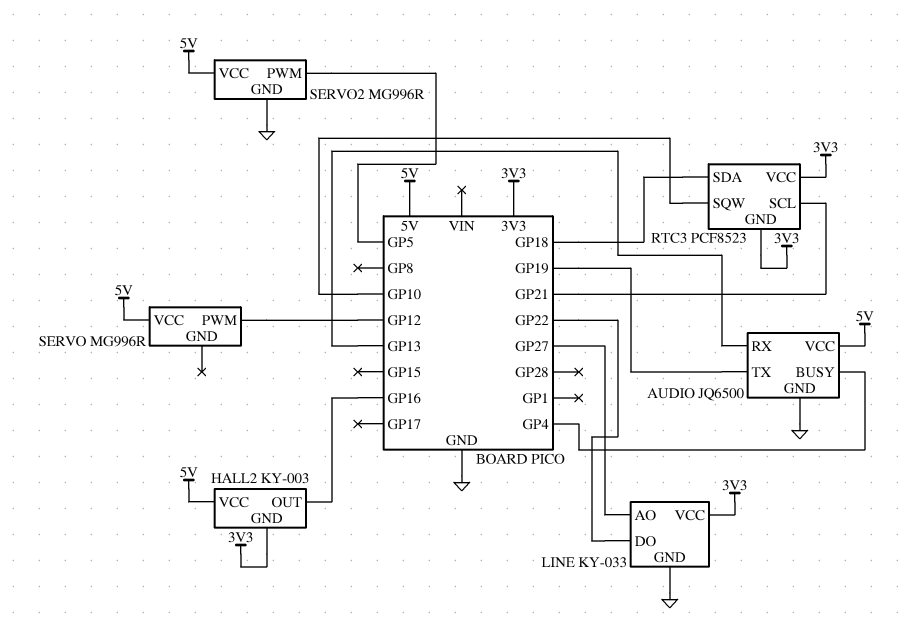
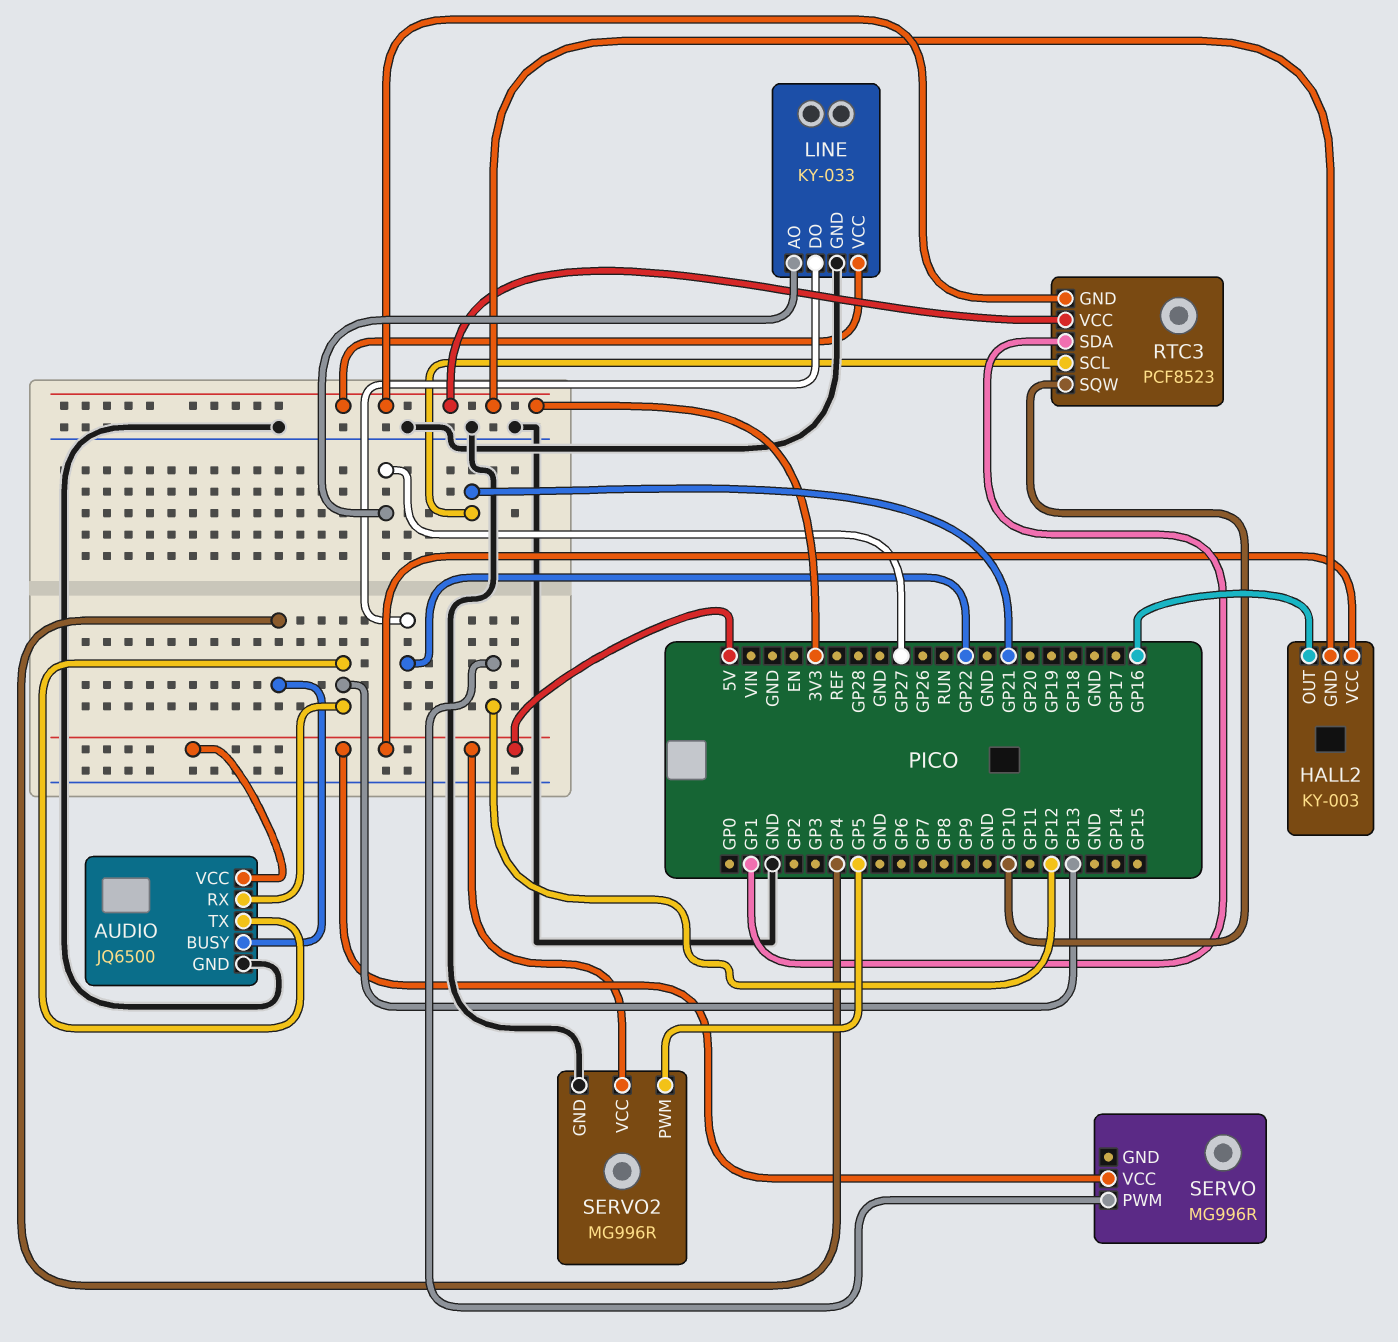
AUDIO pin TX: GP19 -> GP13
RTC3 pin SDA: GP18 -> GP1

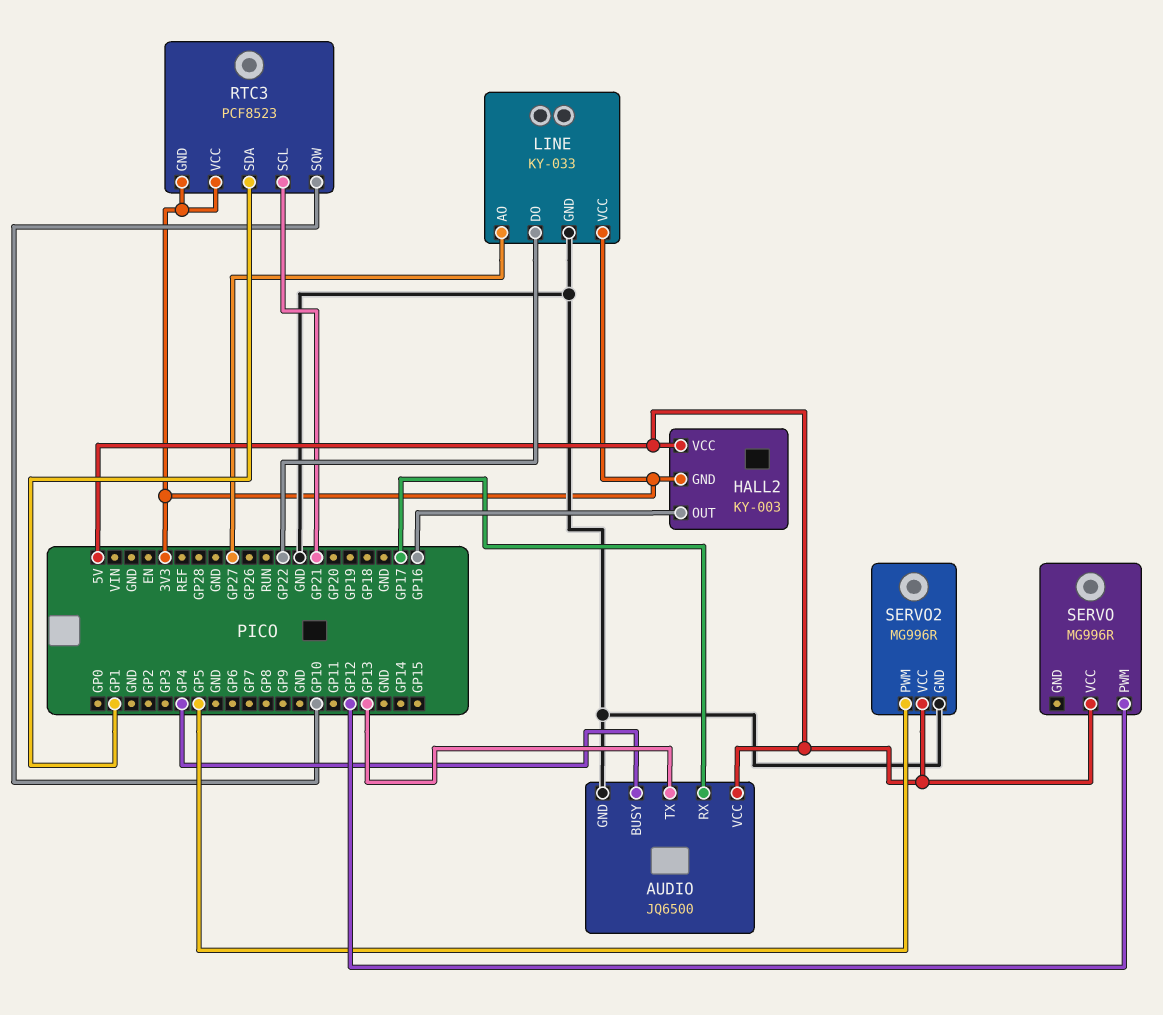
AUDIO pin RX: GP13 -> GP17

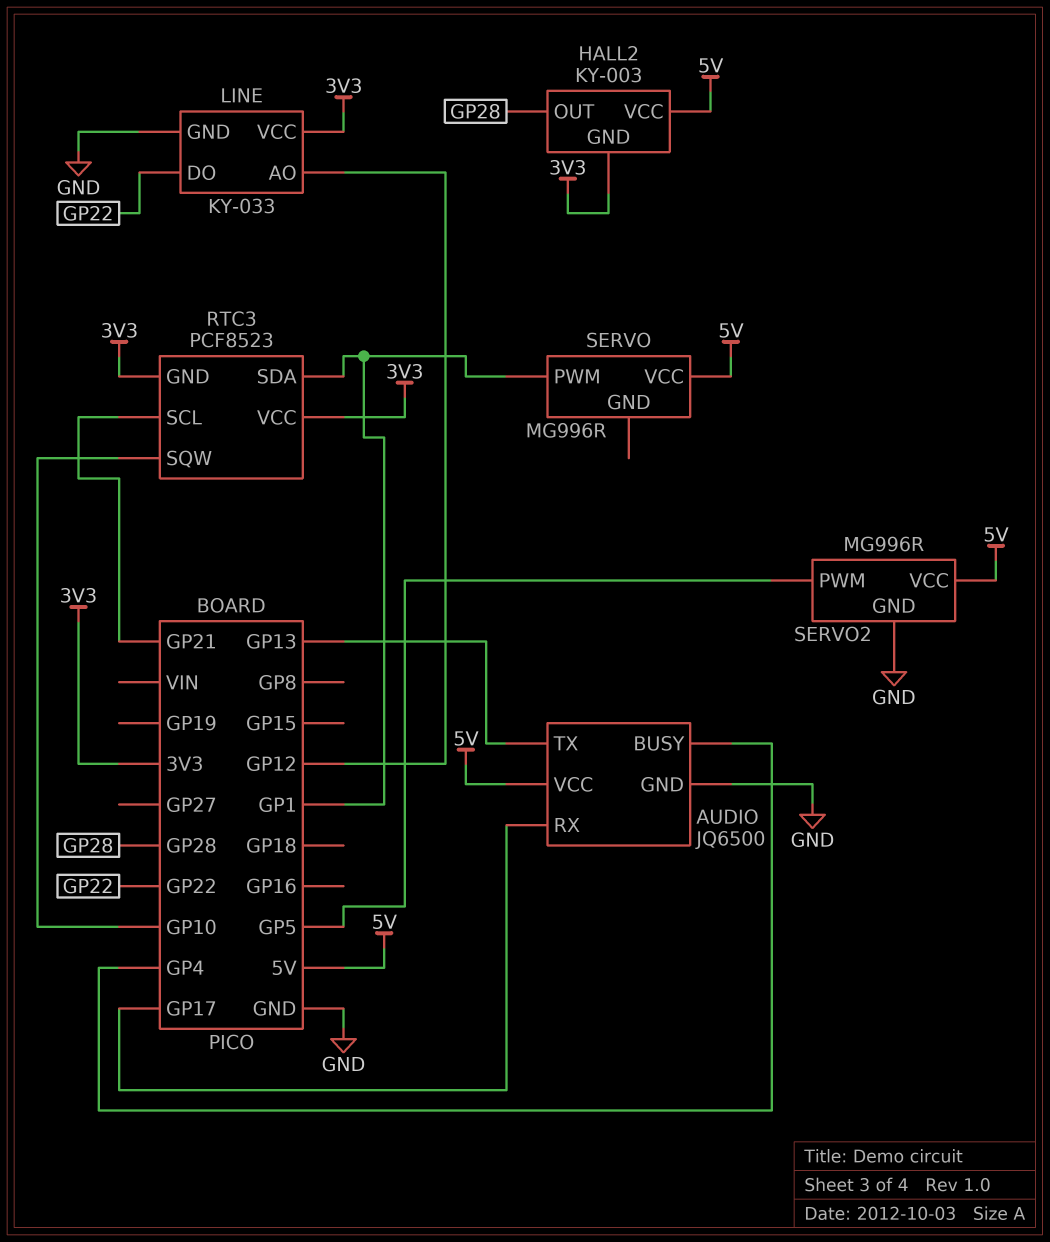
HALL2 pin OUT: GP16 -> GP28
LINE pin AO: GP27 -> GP12
SERVO pin PWM: GP12 -> GP1

